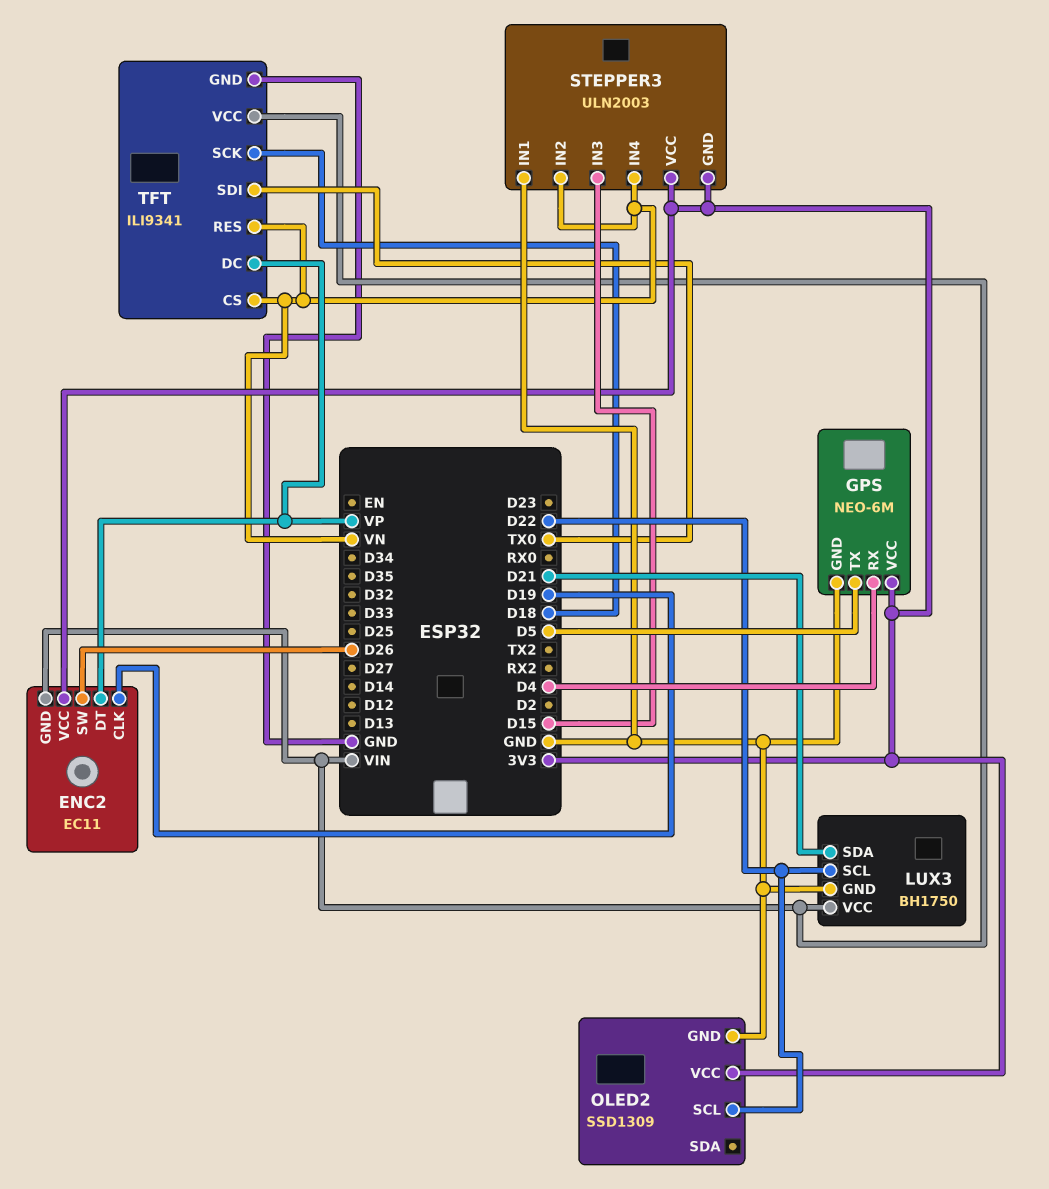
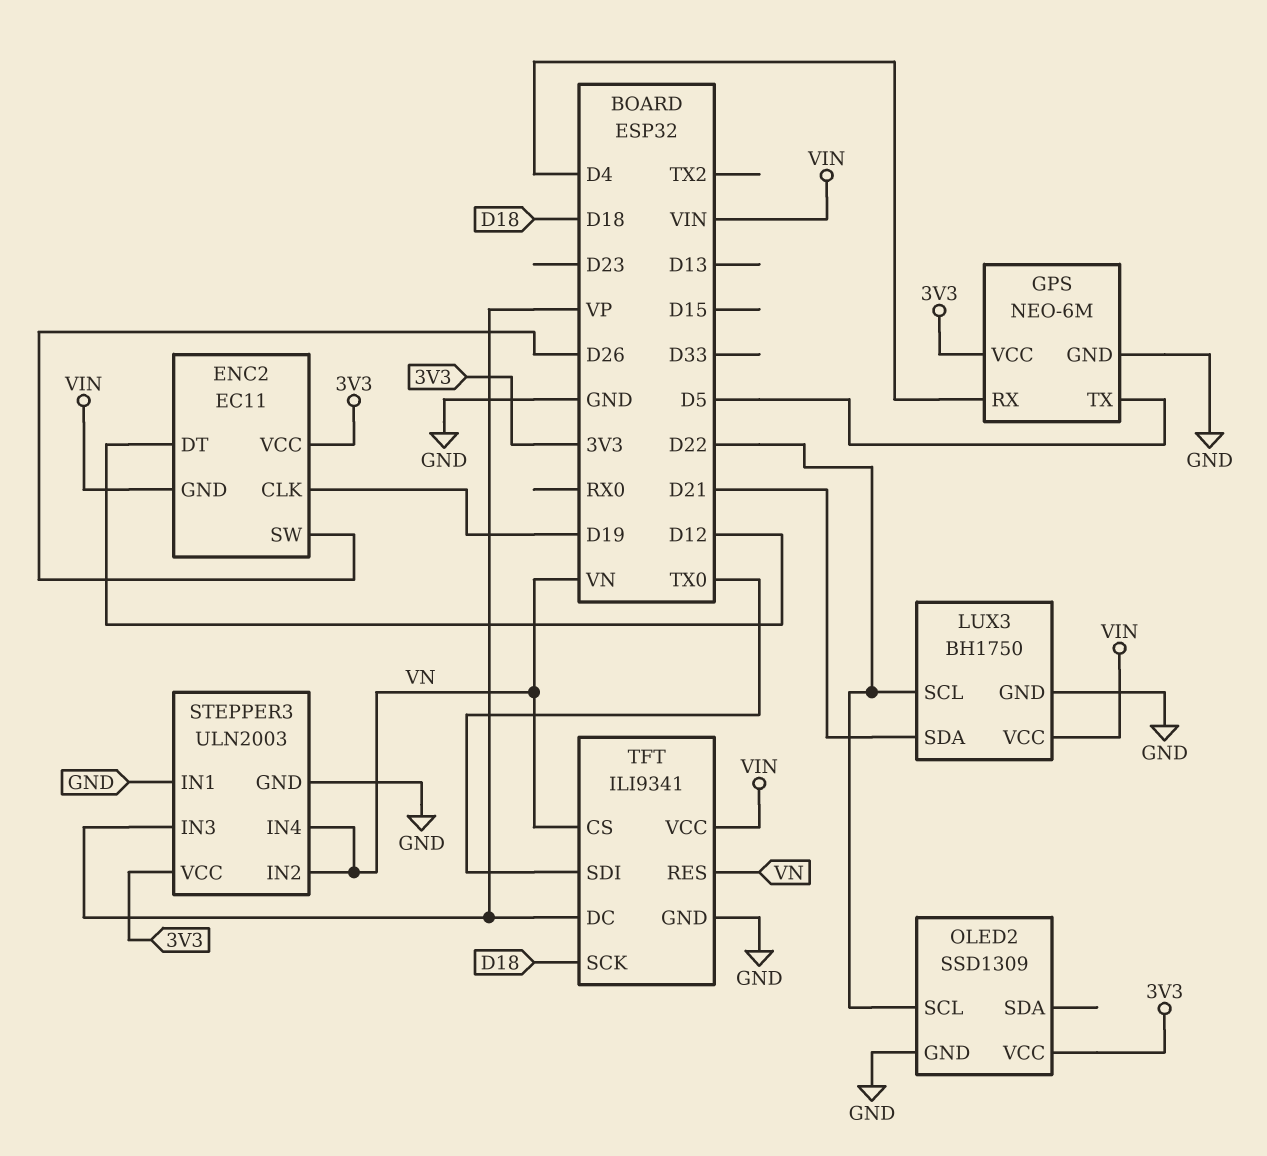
ENC2 pin DT: VP -> D12
STEPPER3 pin GND: 3V3 -> GND
STEPPER3 pin IN3: D15 -> VP

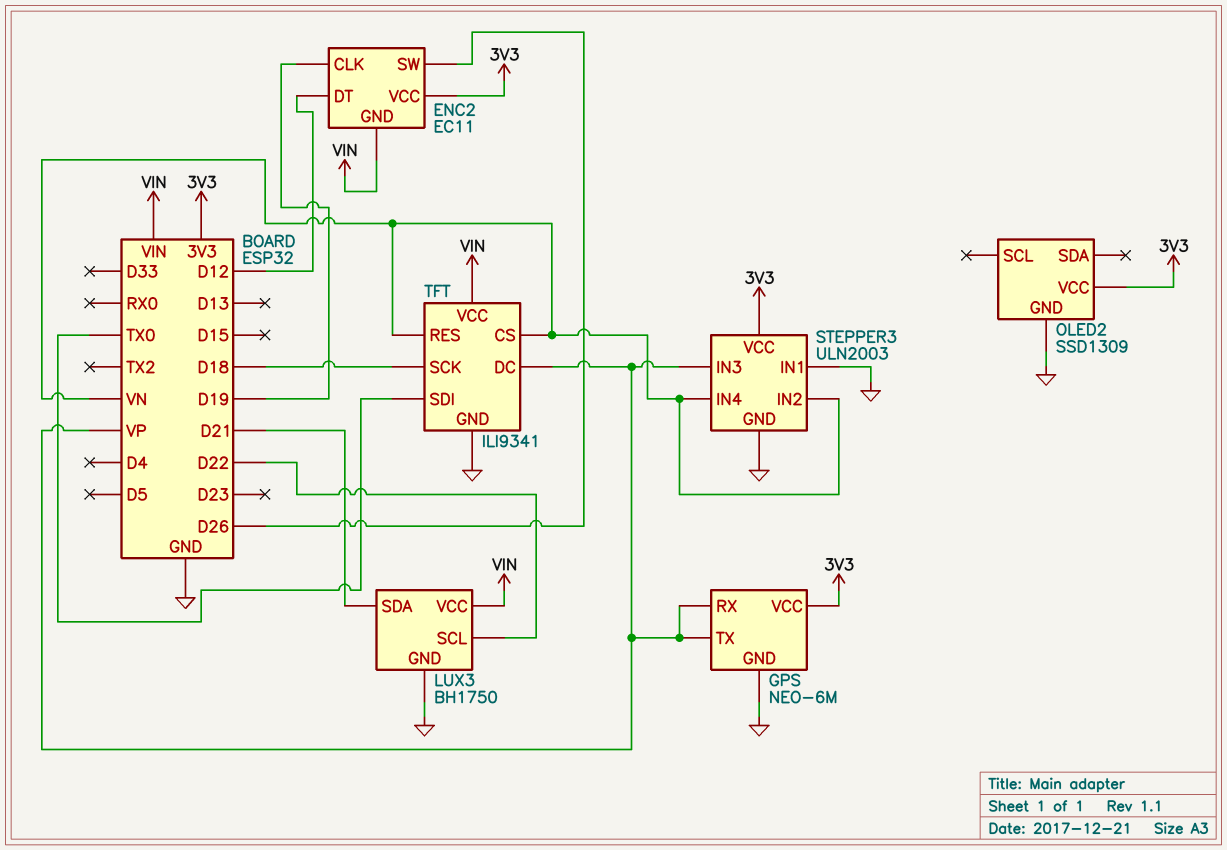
GPS pin RX: D4 -> VP
GPS pin TX: D5 -> VP
OLED2 pin SCL: D22 -> none

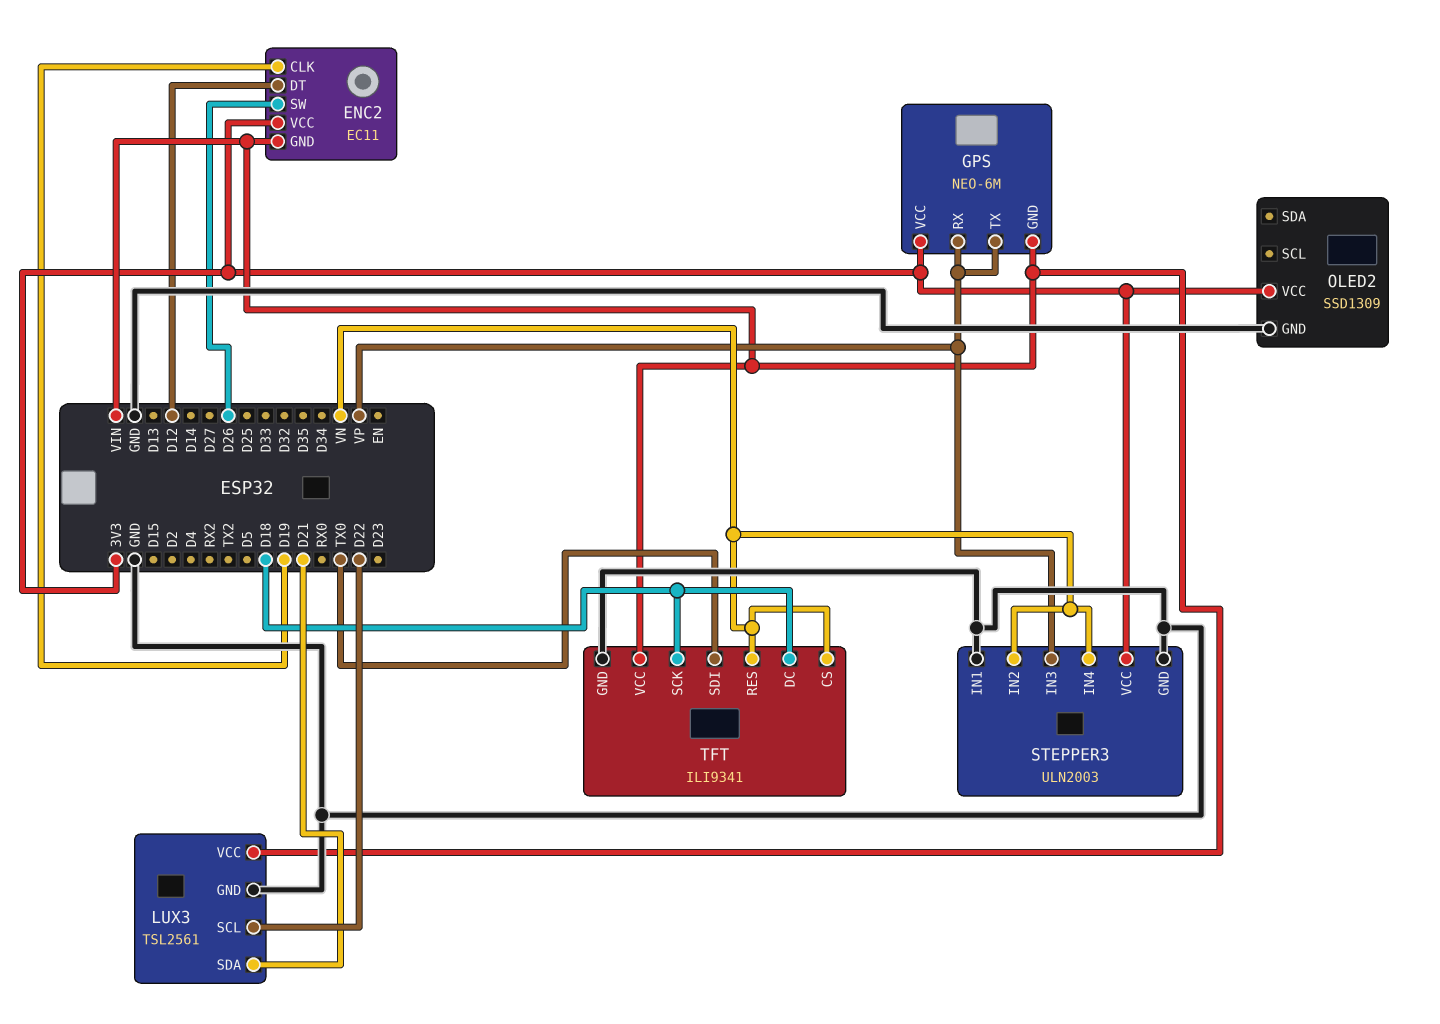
GPS pin GND: GND -> VIN
LUX3: BH1750 -> TSL2561
TFT pin DC: VP -> D18

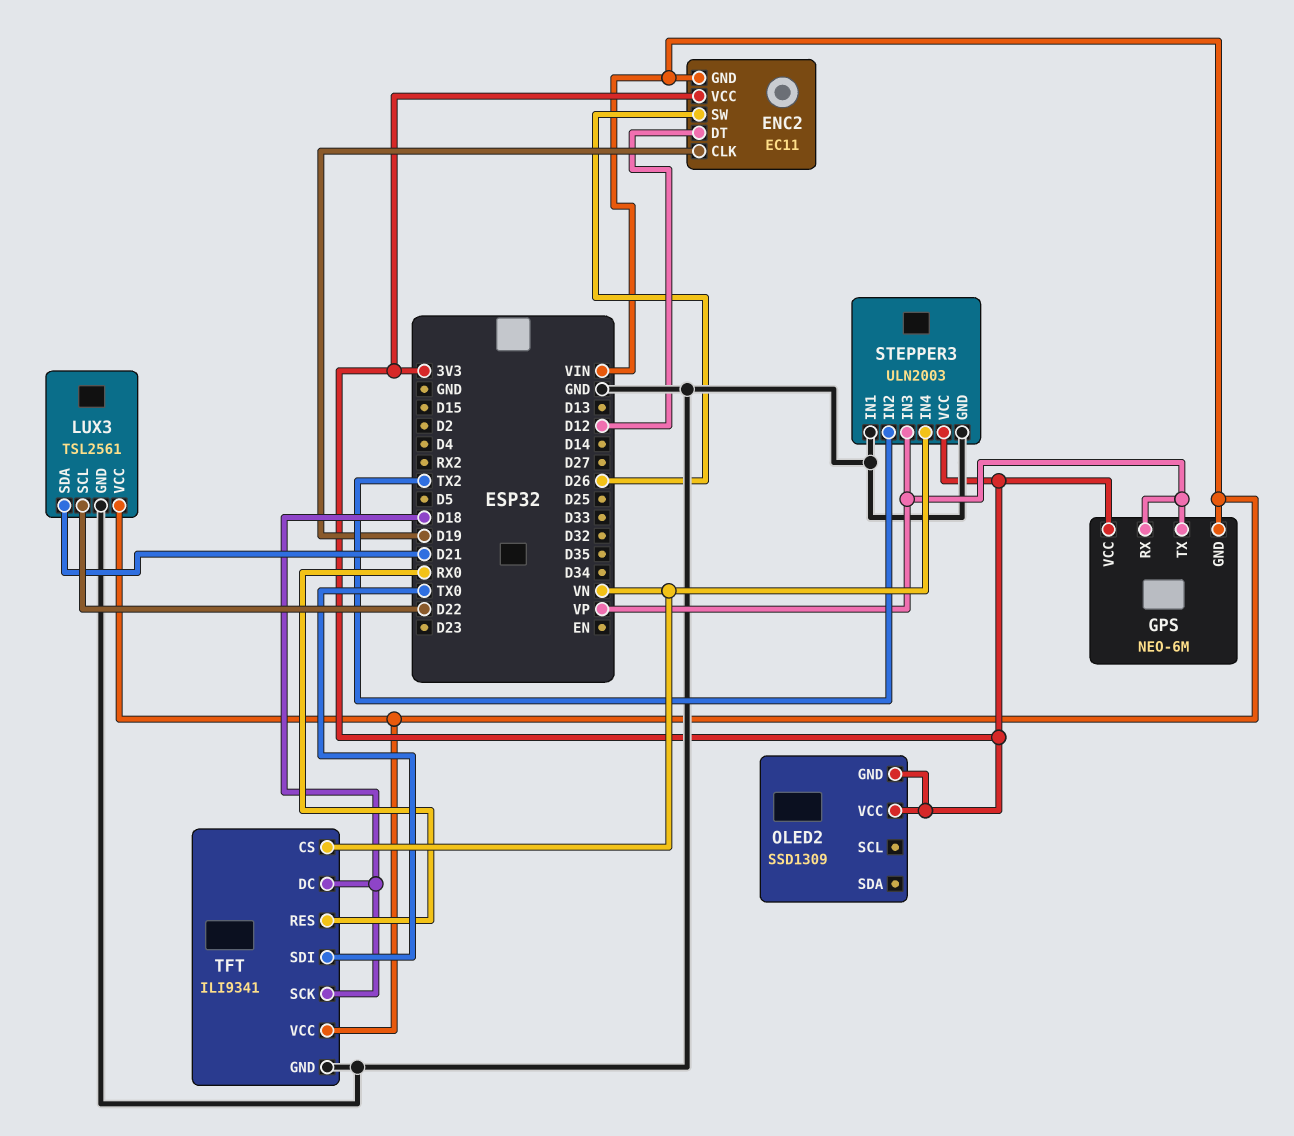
OLED2 pin GND: GND -> 3V3
STEPPER3 pin IN2: VN -> TX2
TFT pin RES: VN -> RX0

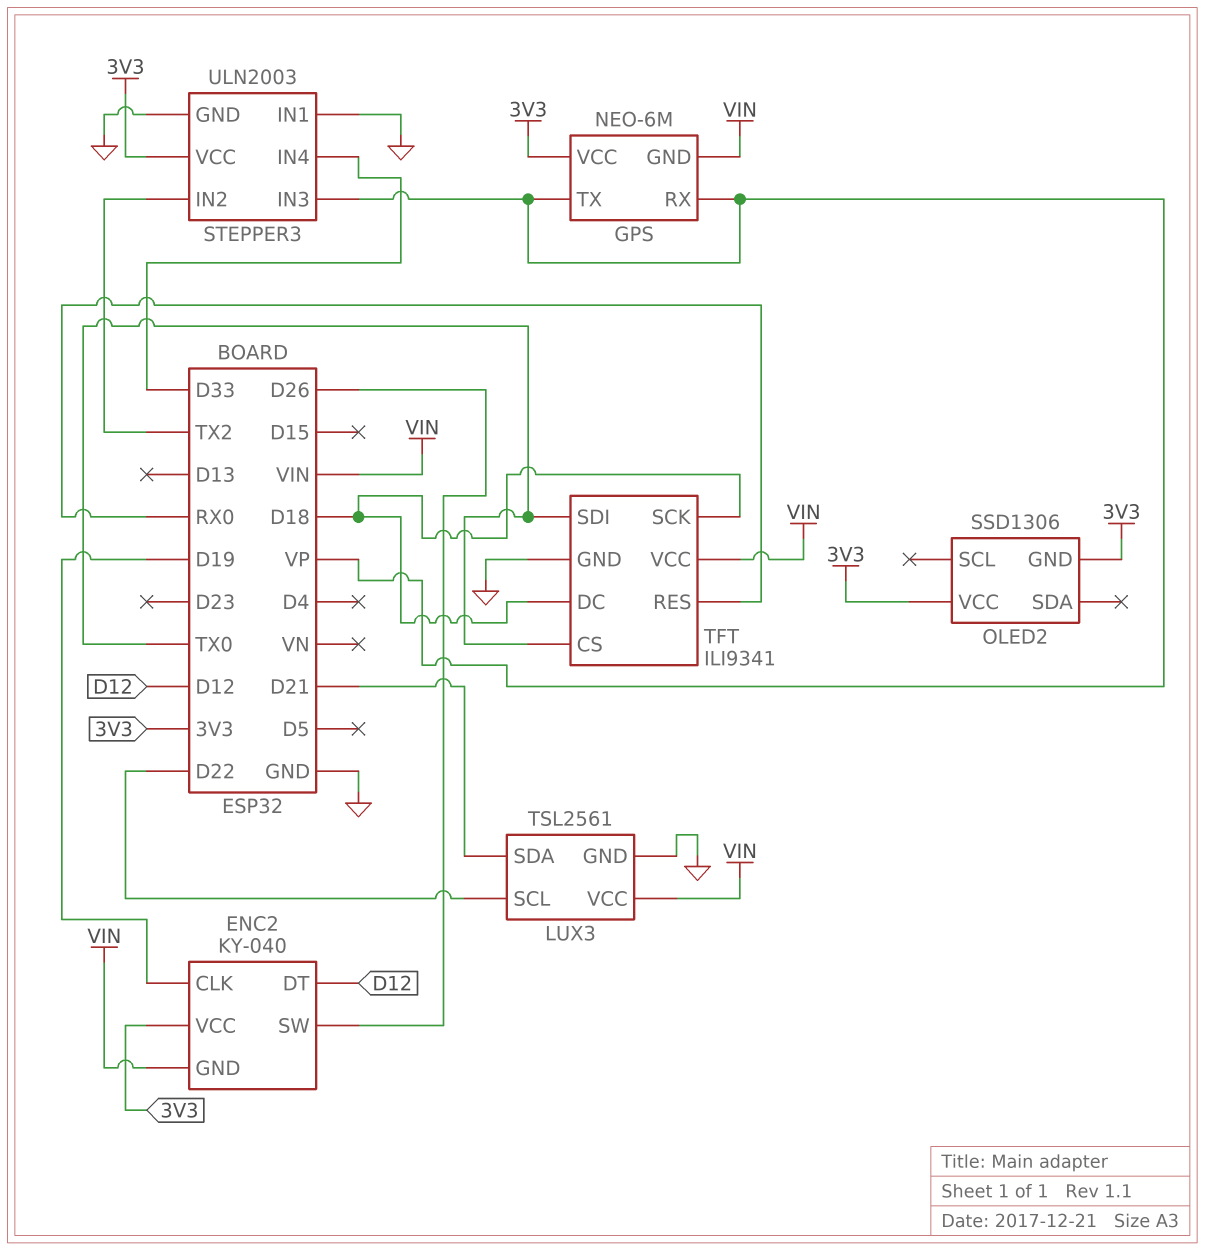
ENC2: EC11 -> KY-040
OLED2: SSD1309 -> SSD1306
STEPPER3 pin IN4: VN -> D33
TFT pin CS: VN -> TX0

